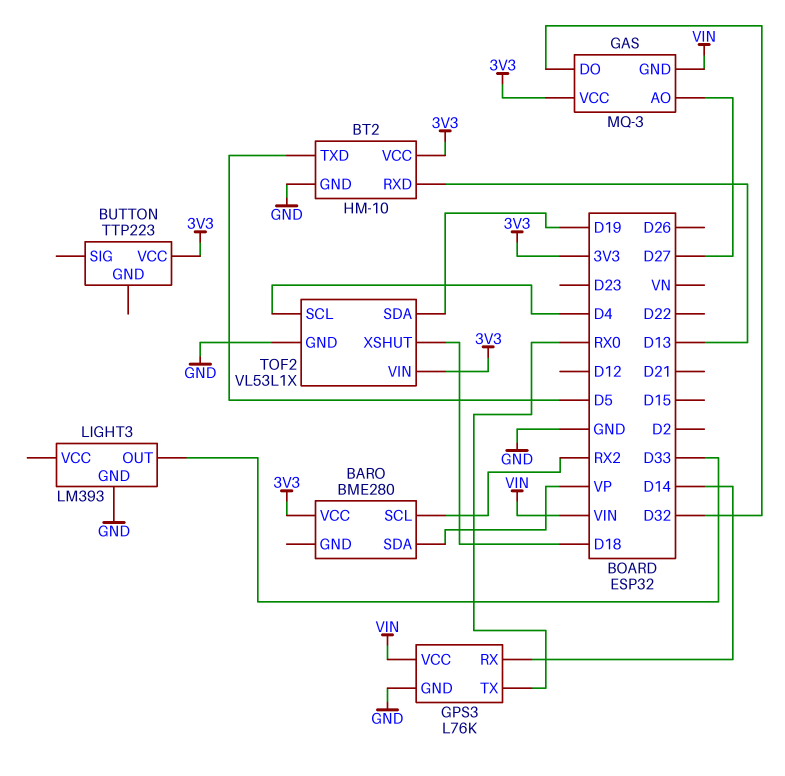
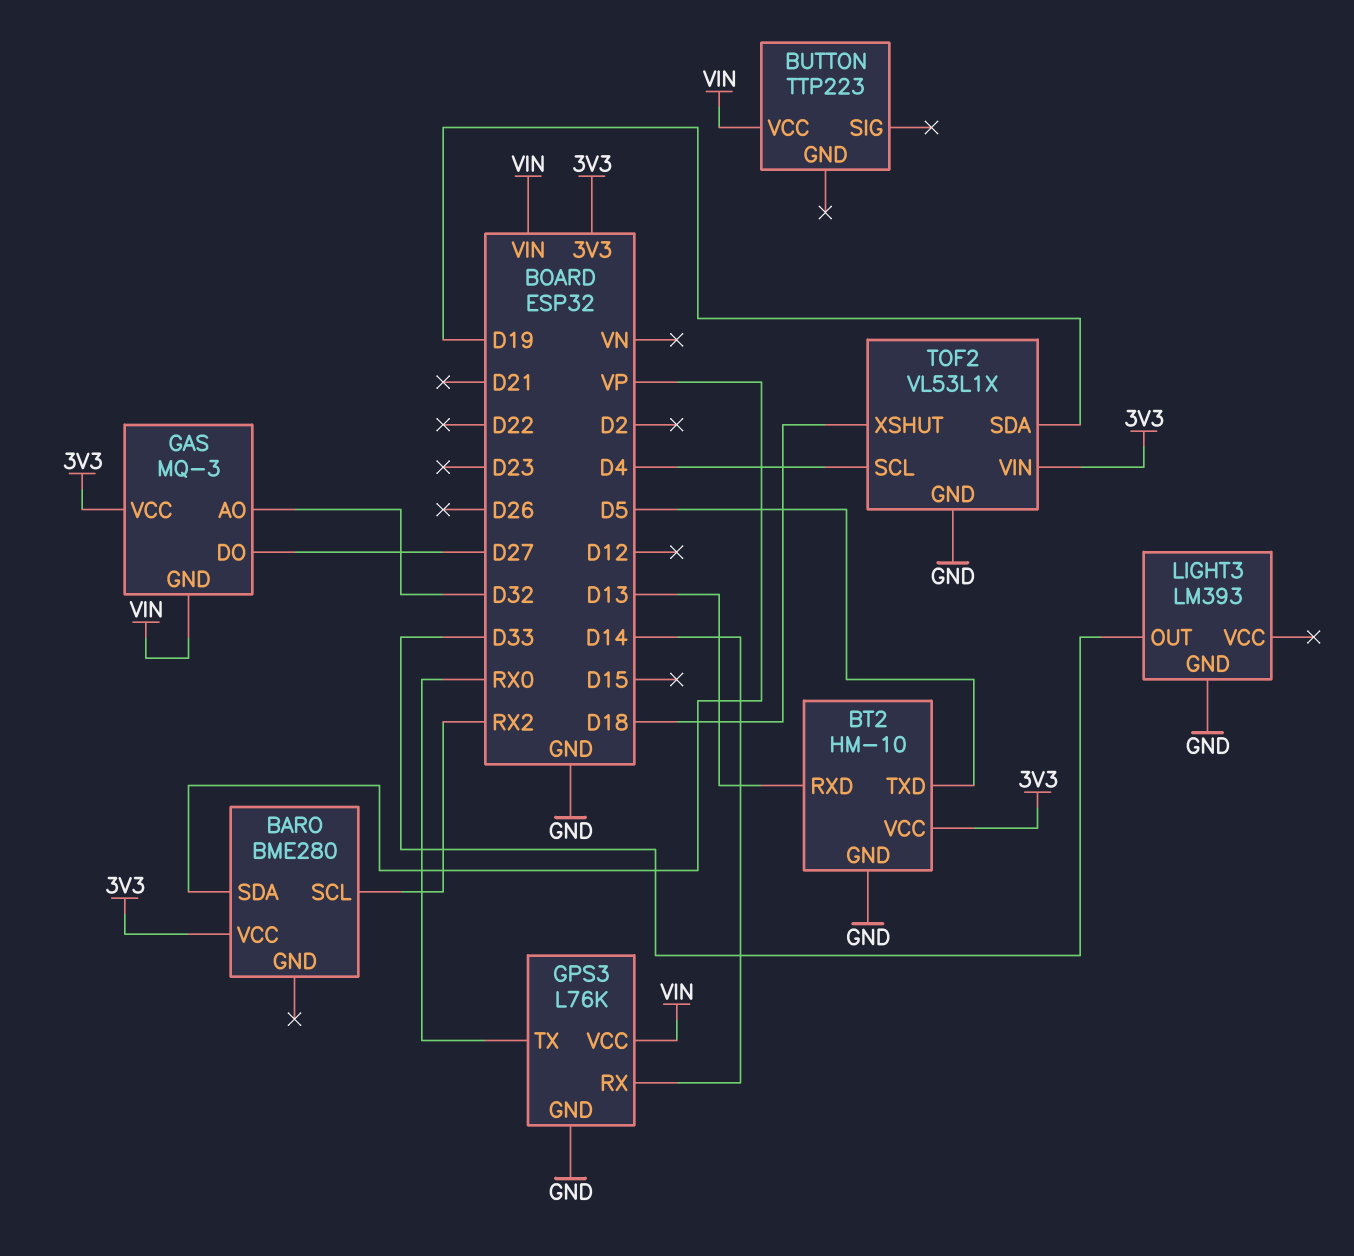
BUTTON pin VCC: 3V3 -> VIN
GAS pin AO: D27 -> D32
GAS pin DO: D32 -> D27

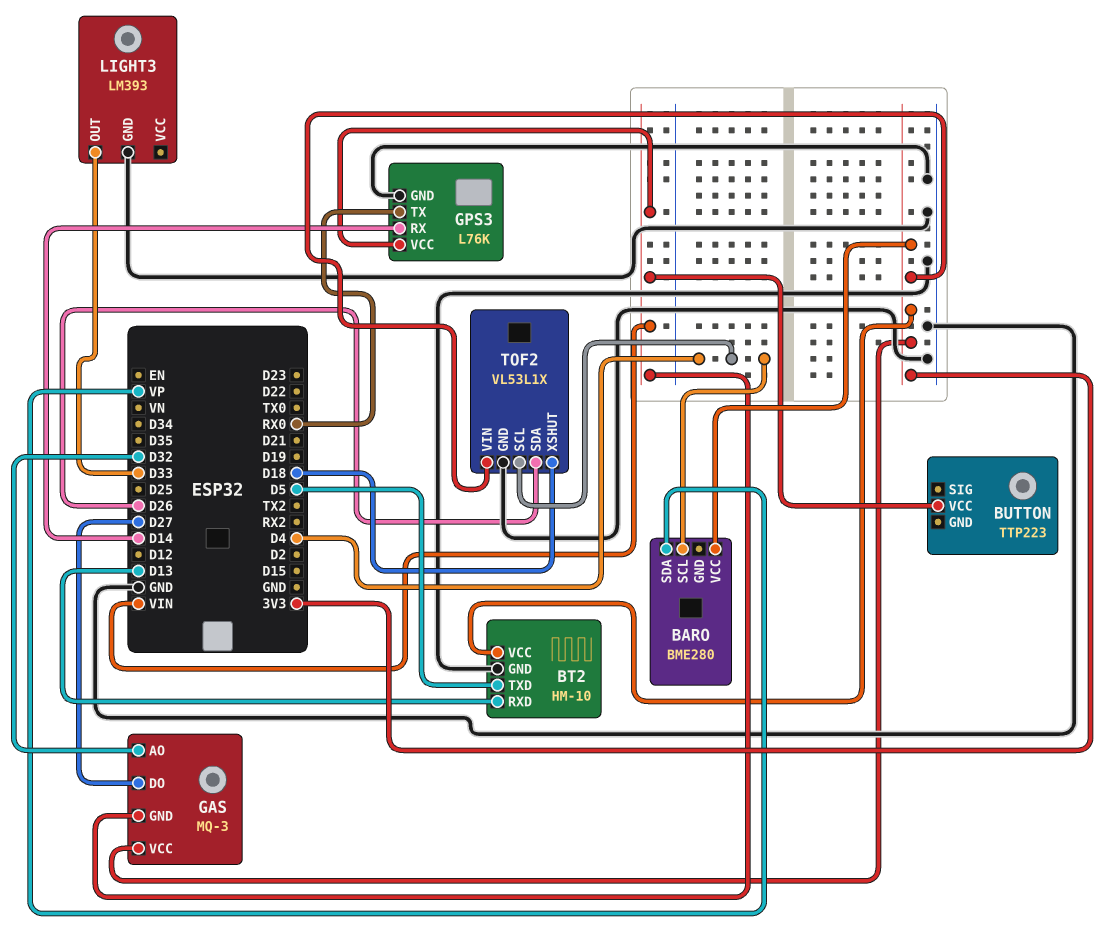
BARO pin SCL: RX2 -> D4
TOF2 pin SDA: D19 -> D26

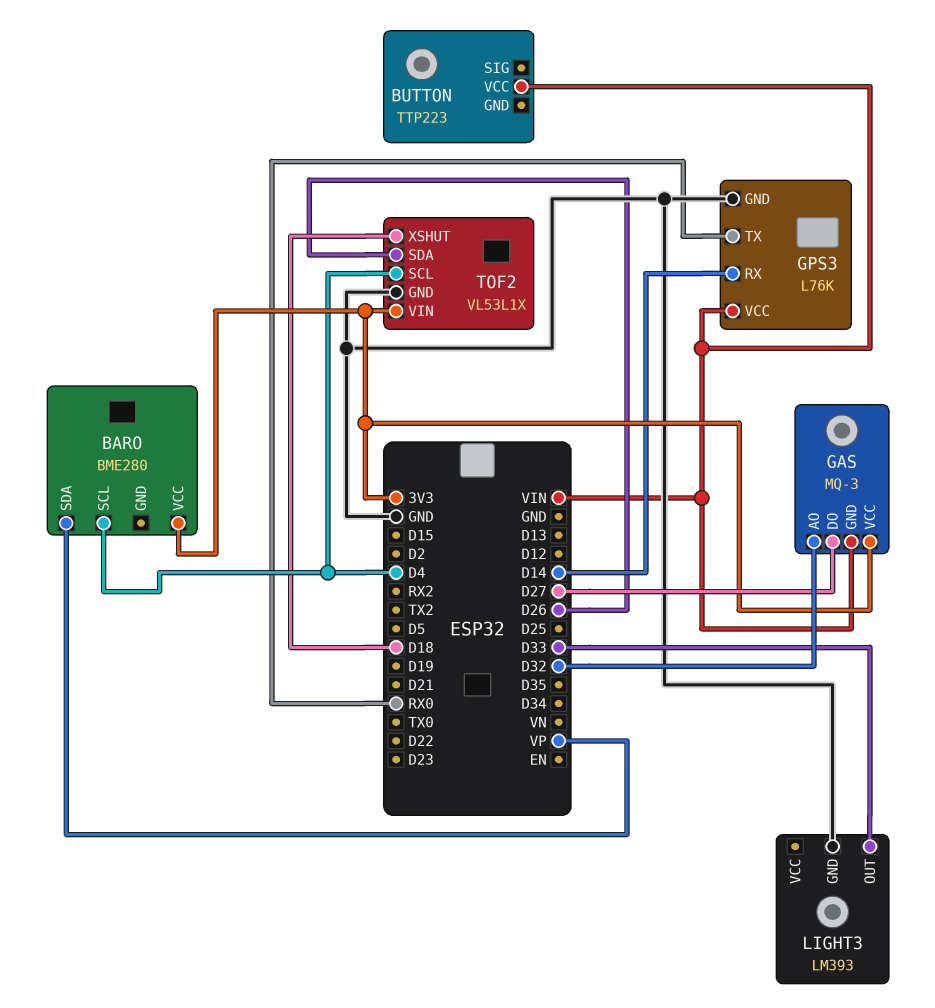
BT2: HM-10 -> none
BT2 pin GND: GND -> none
BT2 pin RXD: D13 -> none
BT2 pin TXD: D5 -> none
BT2 pin VCC: 3V3 -> none

